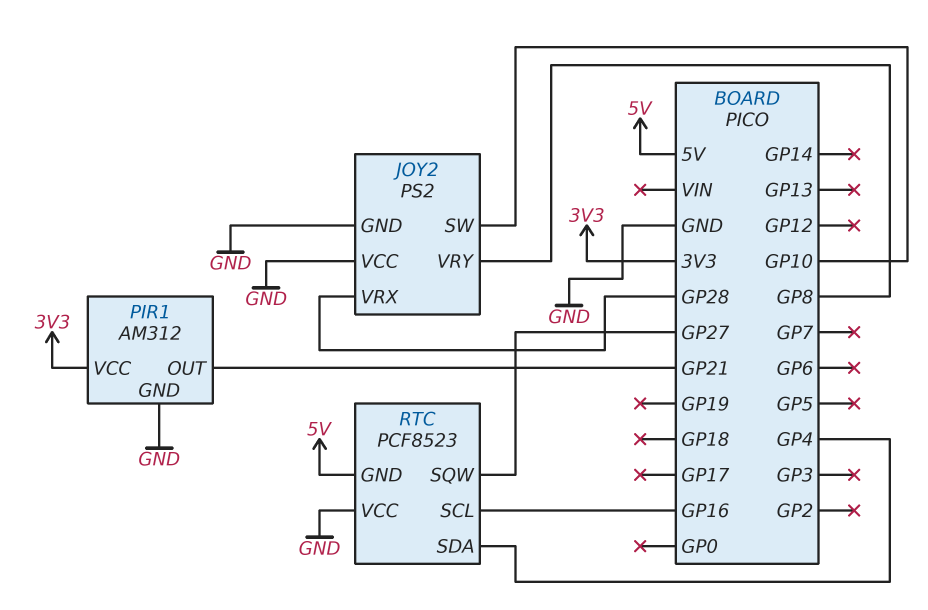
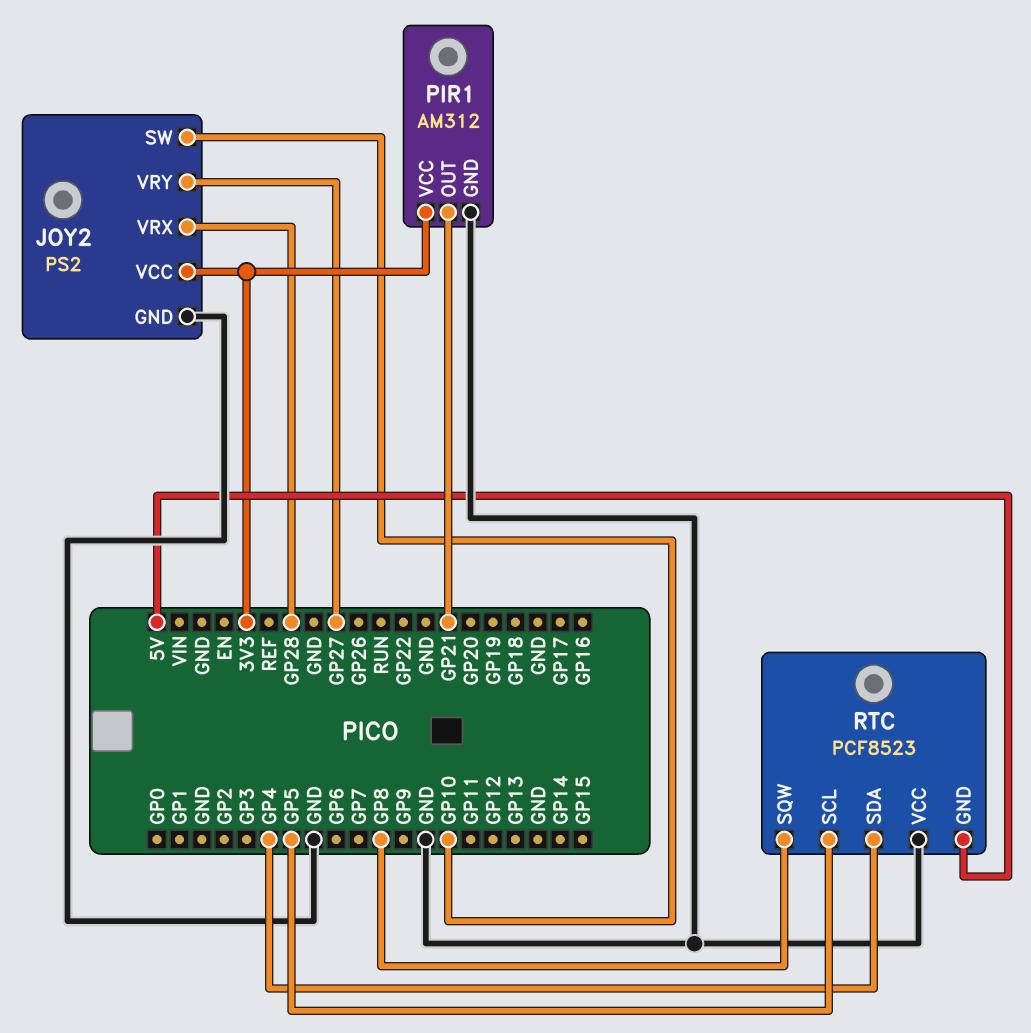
JOY2 pin VCC: GND -> 3V3
JOY2 pin VRY: GP8 -> GP27
RTC pin SCL: GP16 -> GP5
RTC pin SQW: GP27 -> GP8

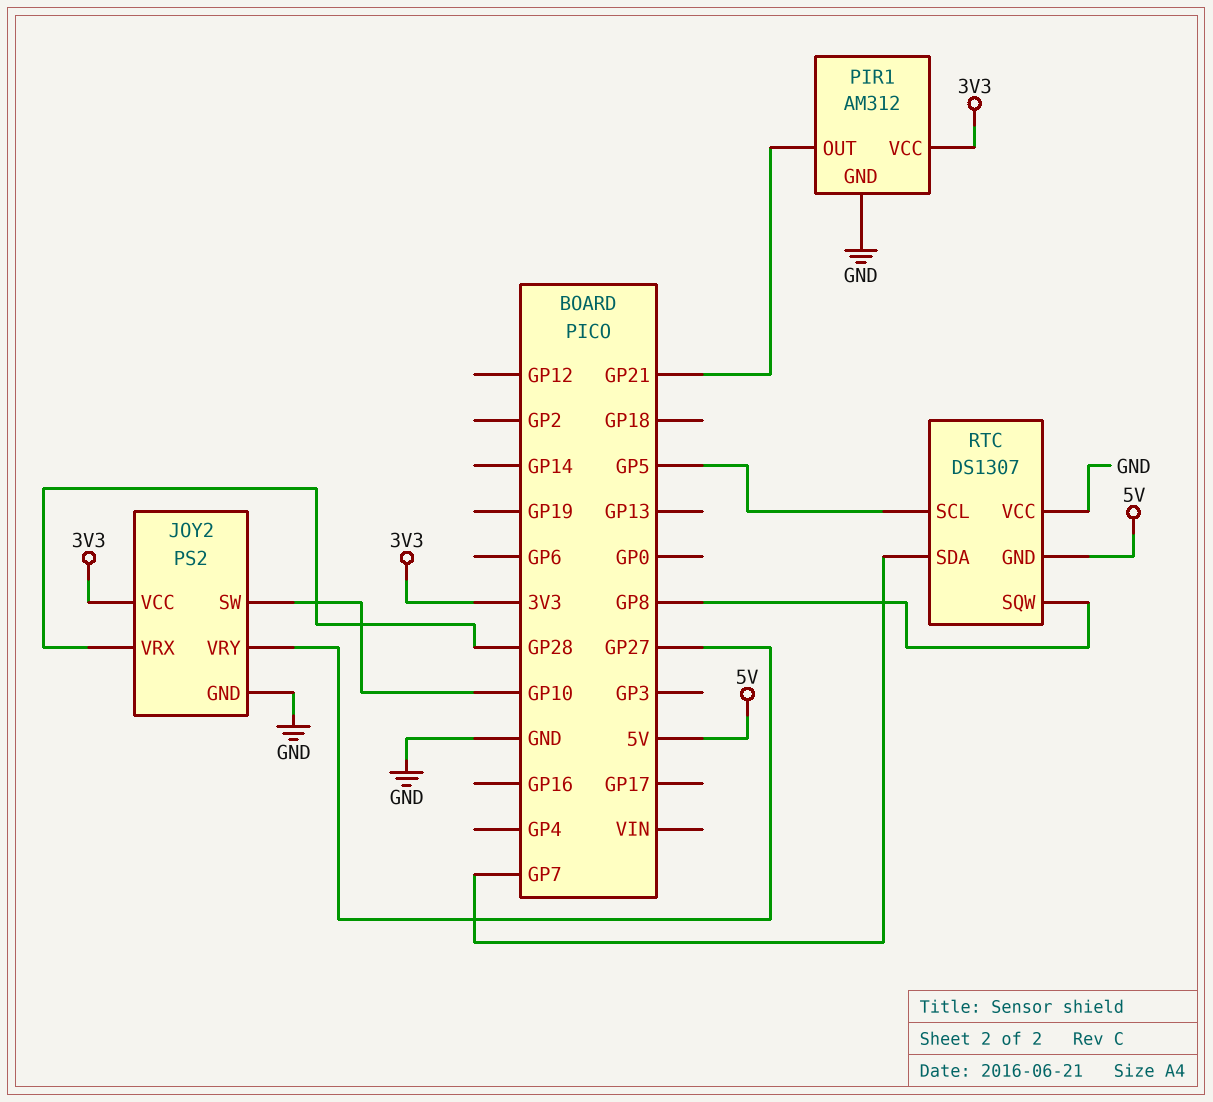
RTC: PCF8523 -> DS1307
RTC pin SDA: GP4 -> GP7

